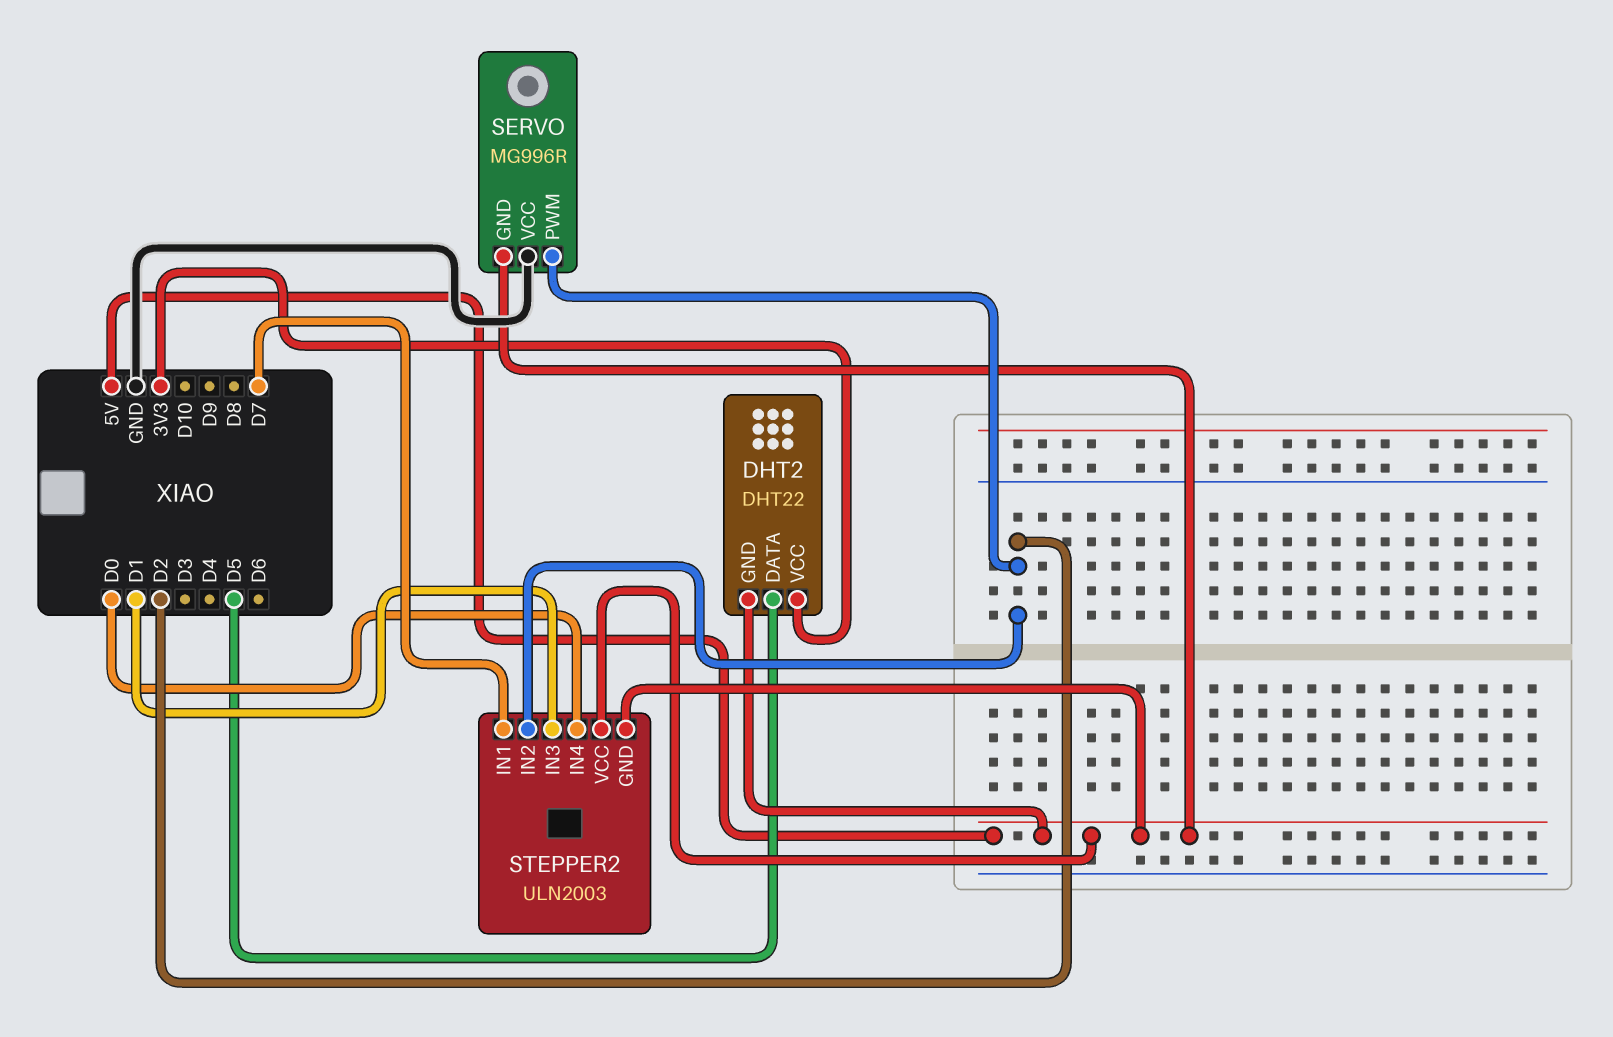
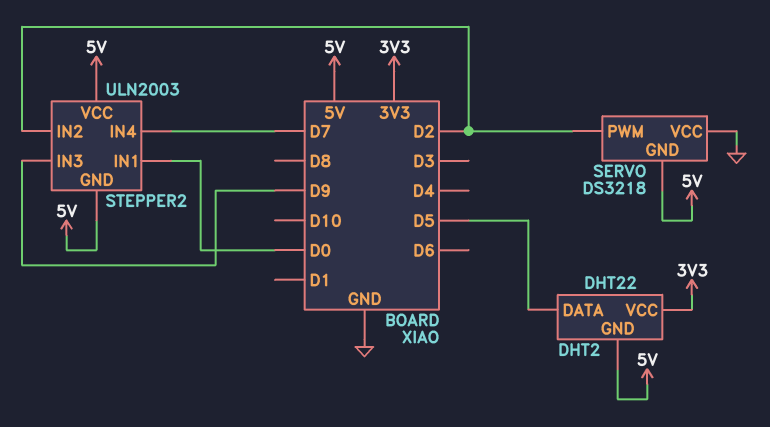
SERVO: MG996R -> DS3218
STEPPER2 pin IN1: D7 -> D0
STEPPER2 pin IN3: D1 -> D9
STEPPER2 pin IN4: D0 -> D7

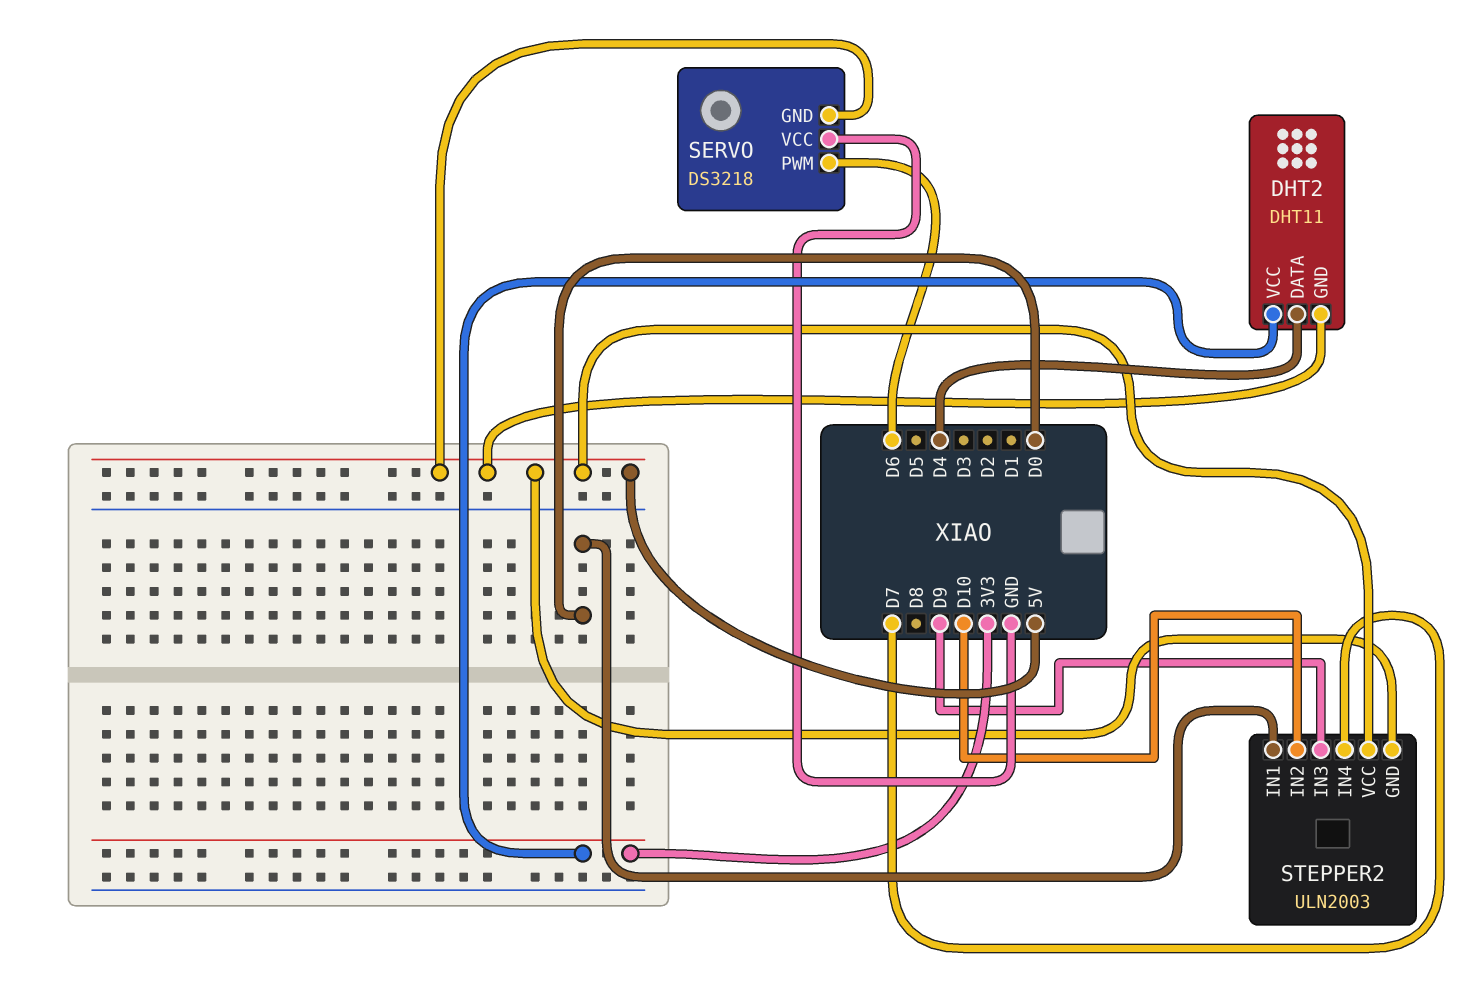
DHT2: DHT22 -> DHT11
DHT2 pin DATA: D5 -> D4
SERVO pin PWM: D2 -> D6
STEPPER2 pin IN2: D2 -> D10

